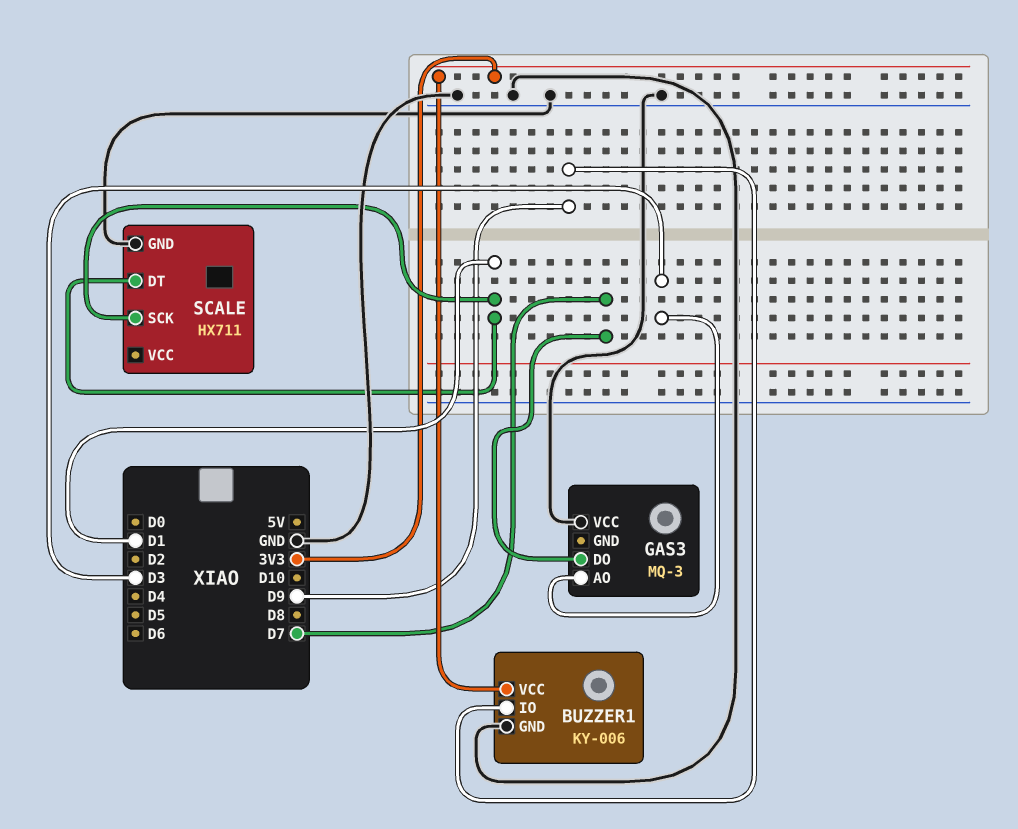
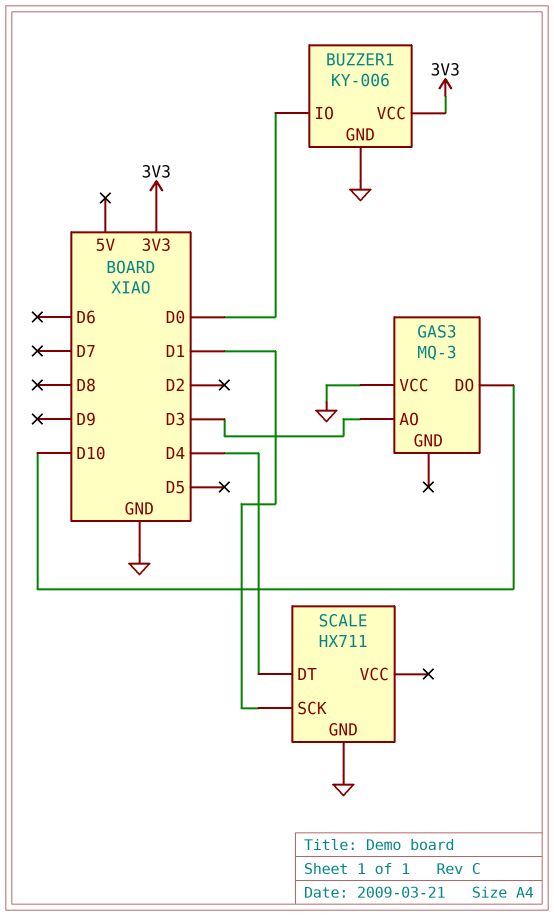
BUZZER1 pin IO: D9 -> D0
GAS3 pin DO: D7 -> D10
SCALE pin DT: D1 -> D4

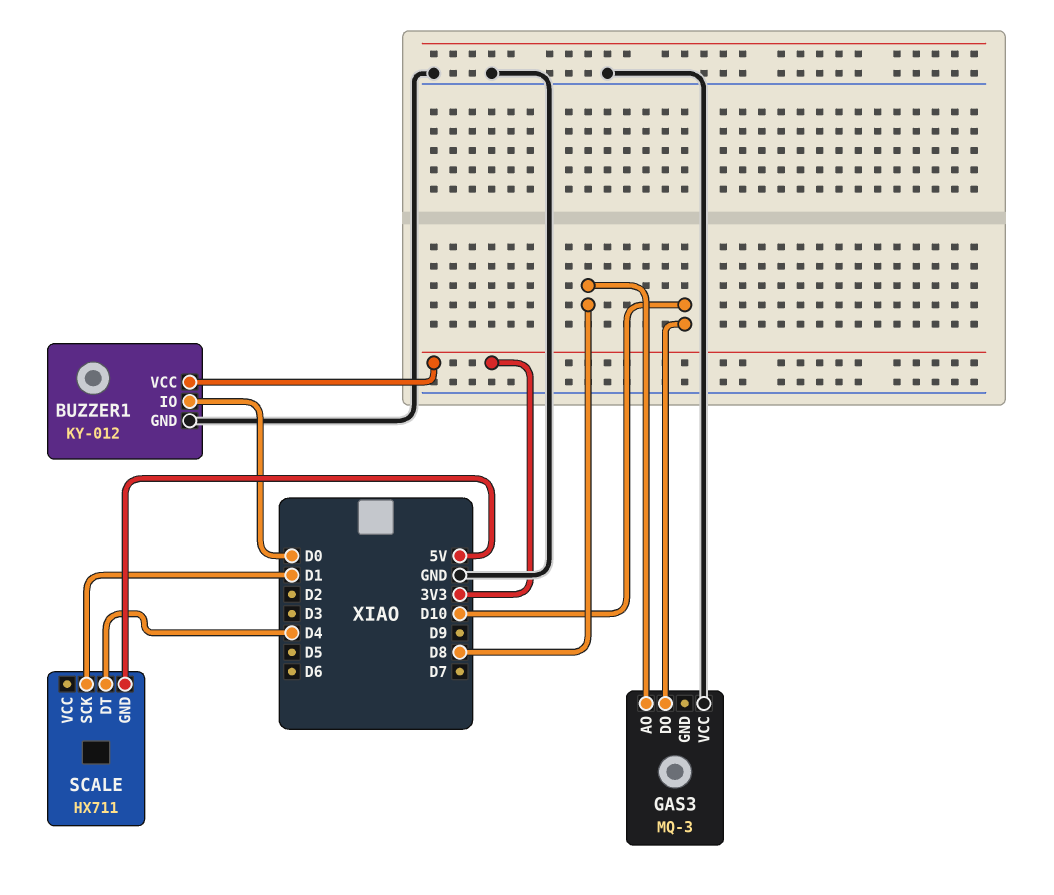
BUZZER1: KY-006 -> KY-012
GAS3 pin AO: D3 -> D8
SCALE pin GND: GND -> 5V

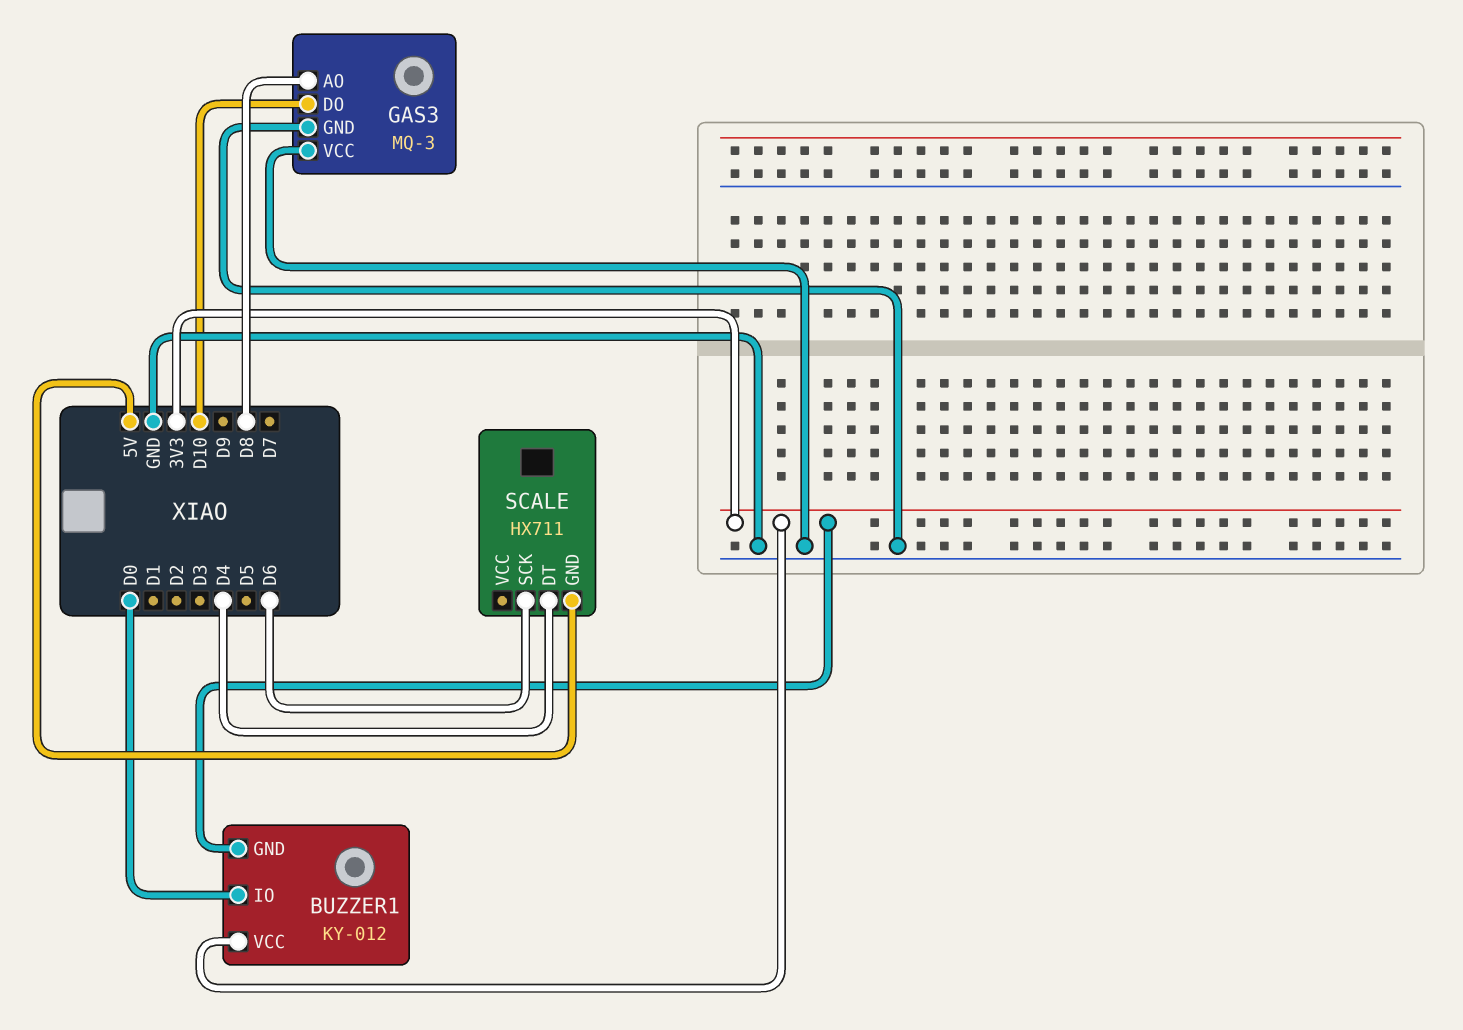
BUZZER1 pin GND: GND -> 3V3
GAS3 pin GND: none -> GND
SCALE pin SCK: D1 -> D6

